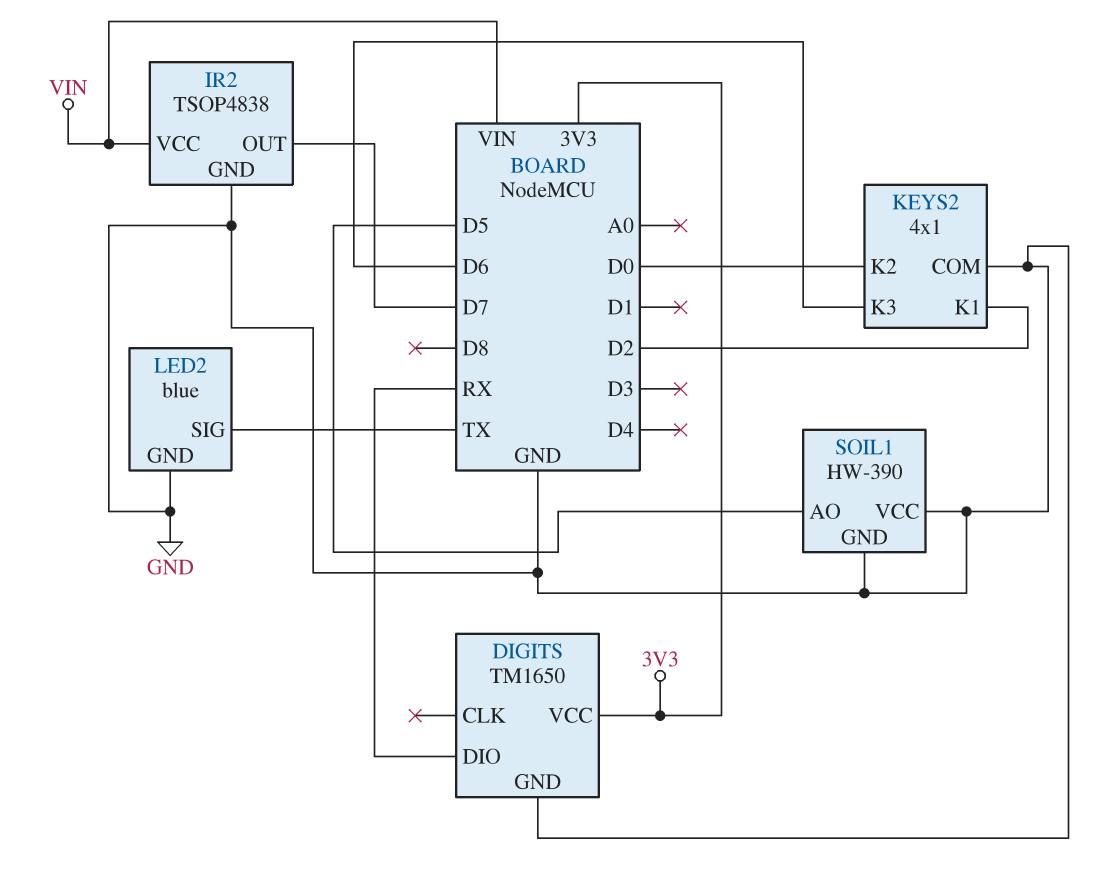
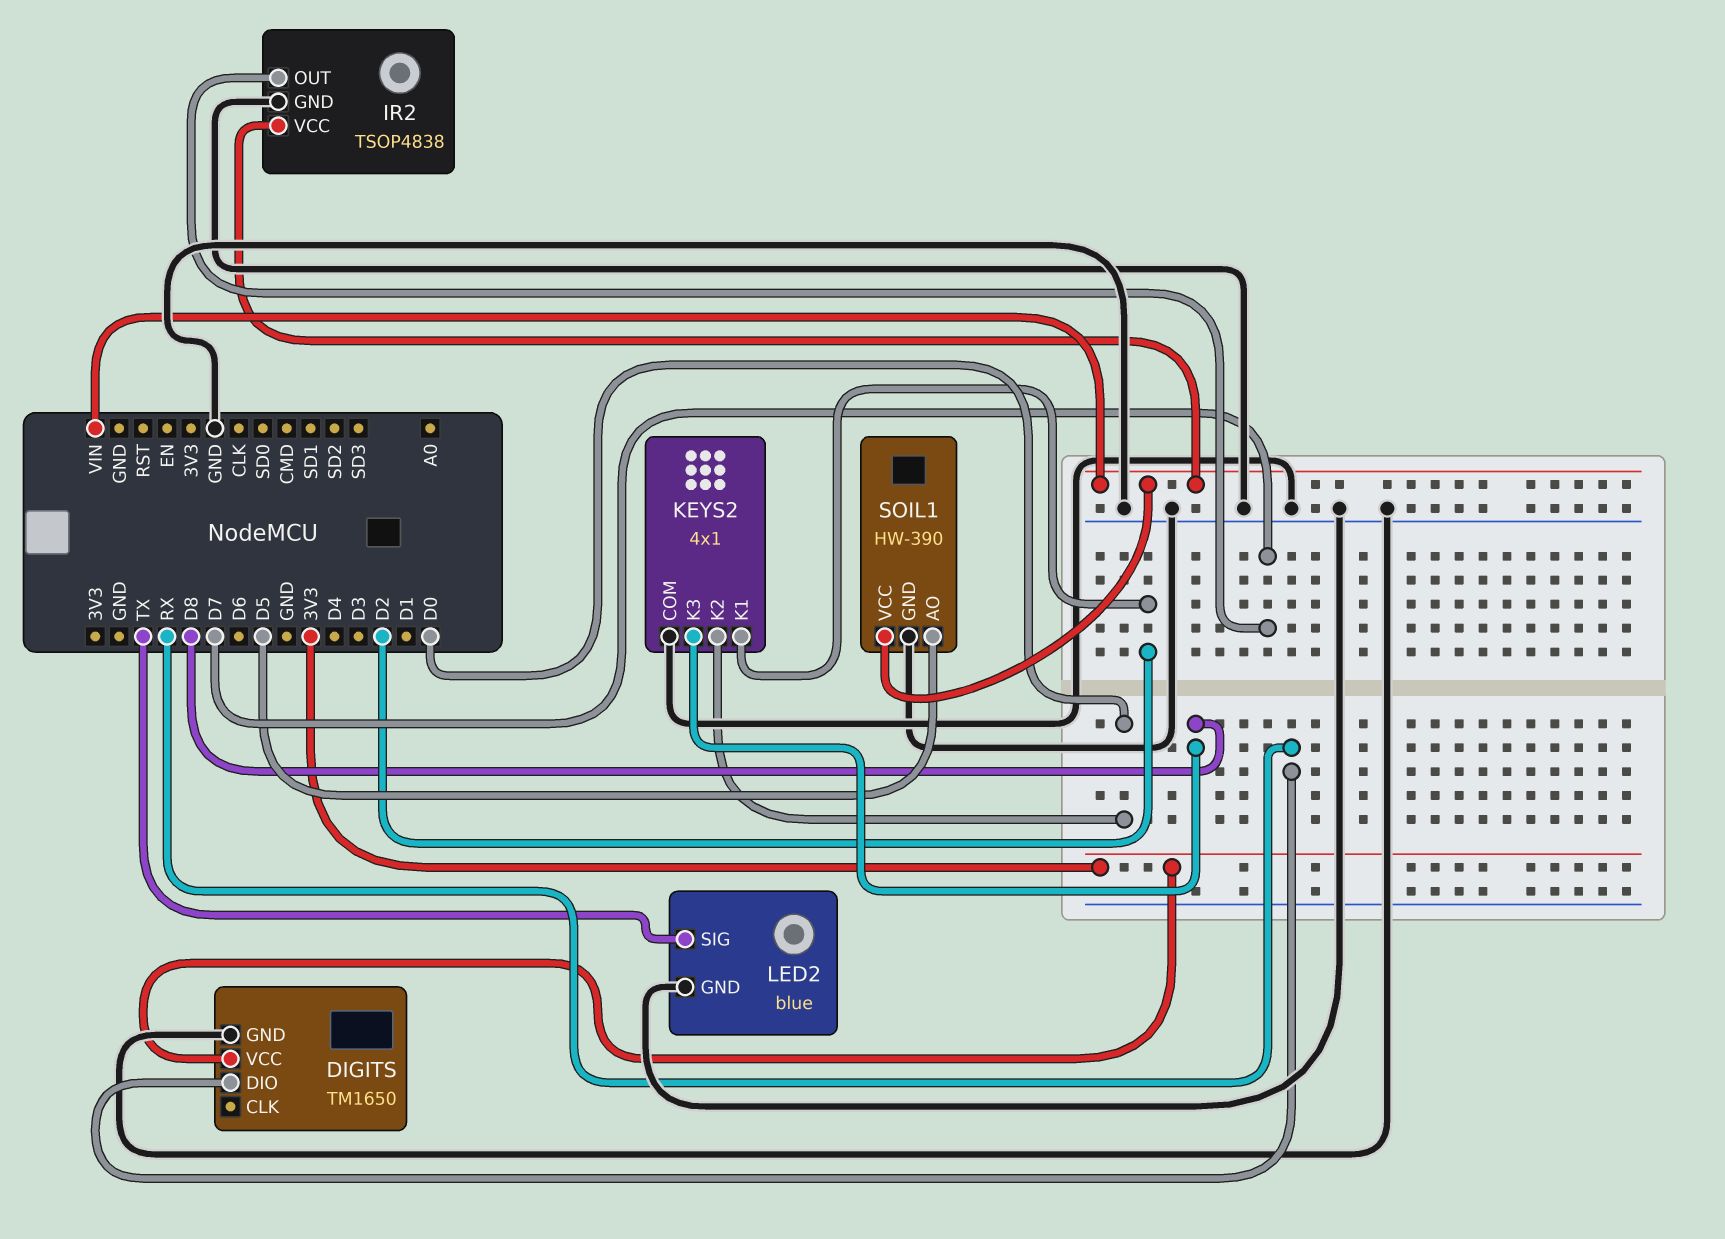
KEYS2 pin K3: D6 -> D8
SOIL1 pin VCC: GND -> VIN

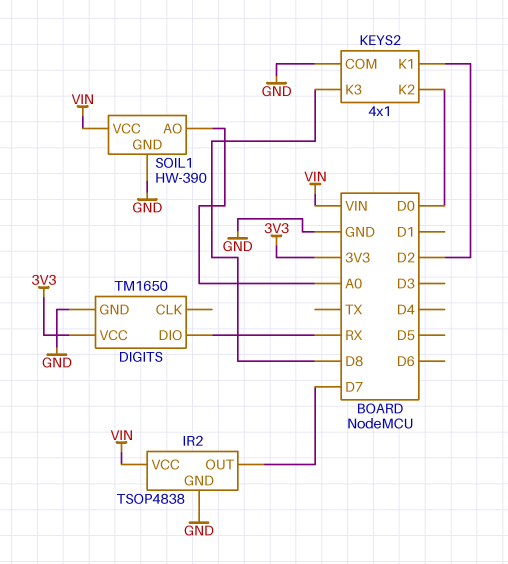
LED2: blue -> none
LED2 pin GND: GND -> none
LED2 pin SIG: TX -> none
SOIL1 pin AO: D5 -> A0

